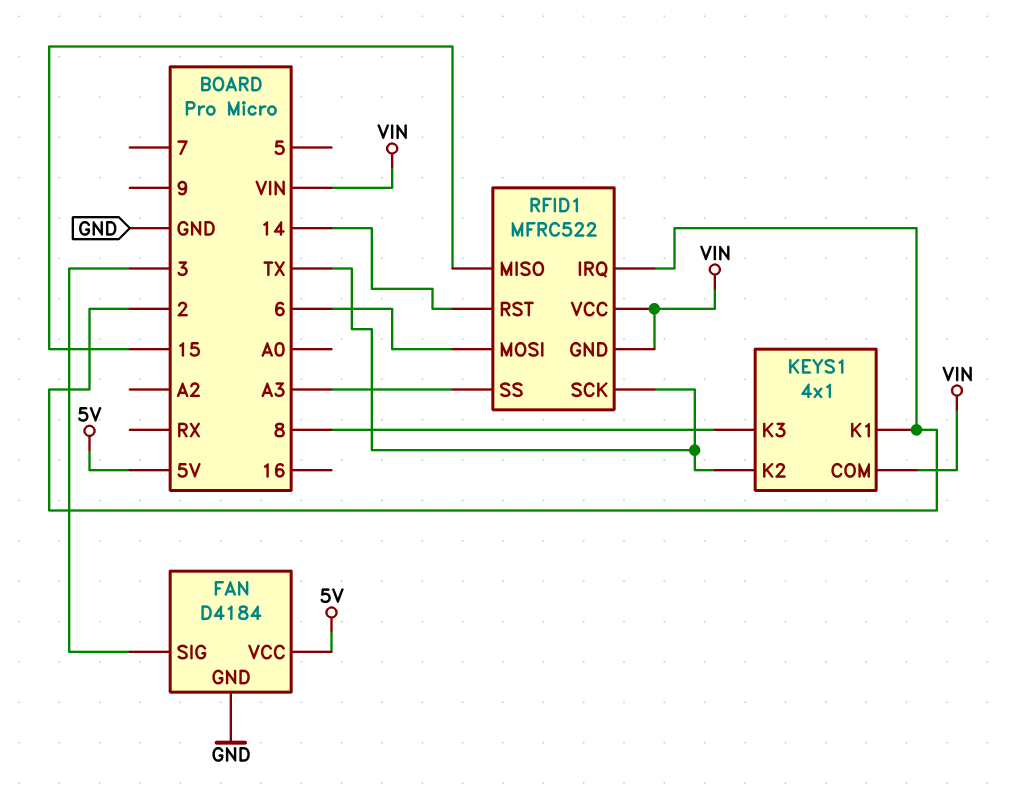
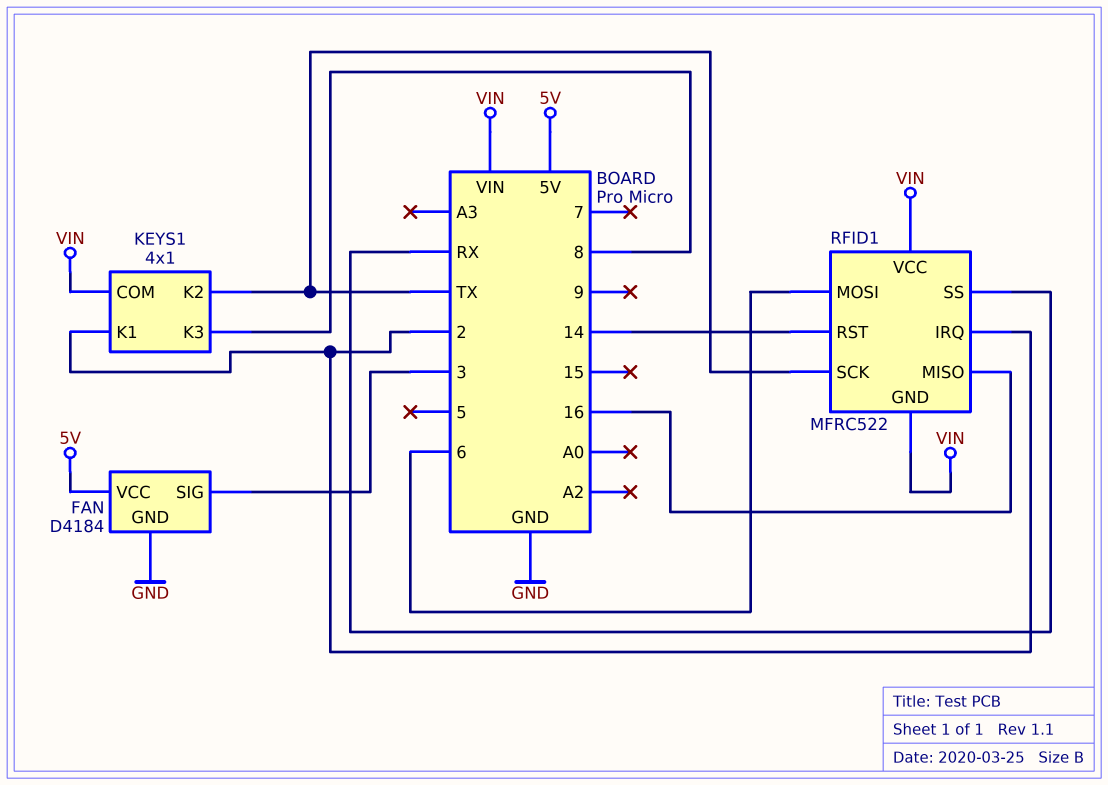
RFID1 pin MISO: 15 -> 16
RFID1 pin SS: A3 -> RX

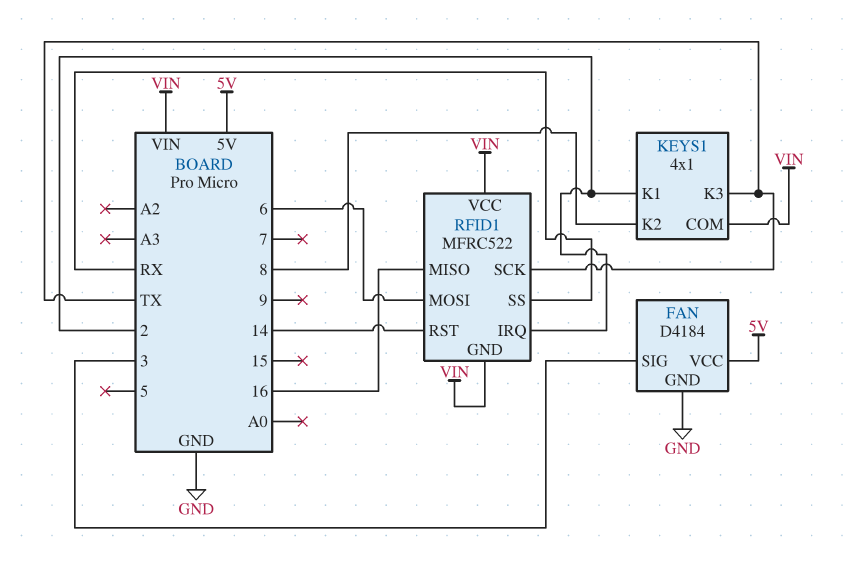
KEYS1 pin K2: TX -> 8
KEYS1 pin K3: 8 -> TX

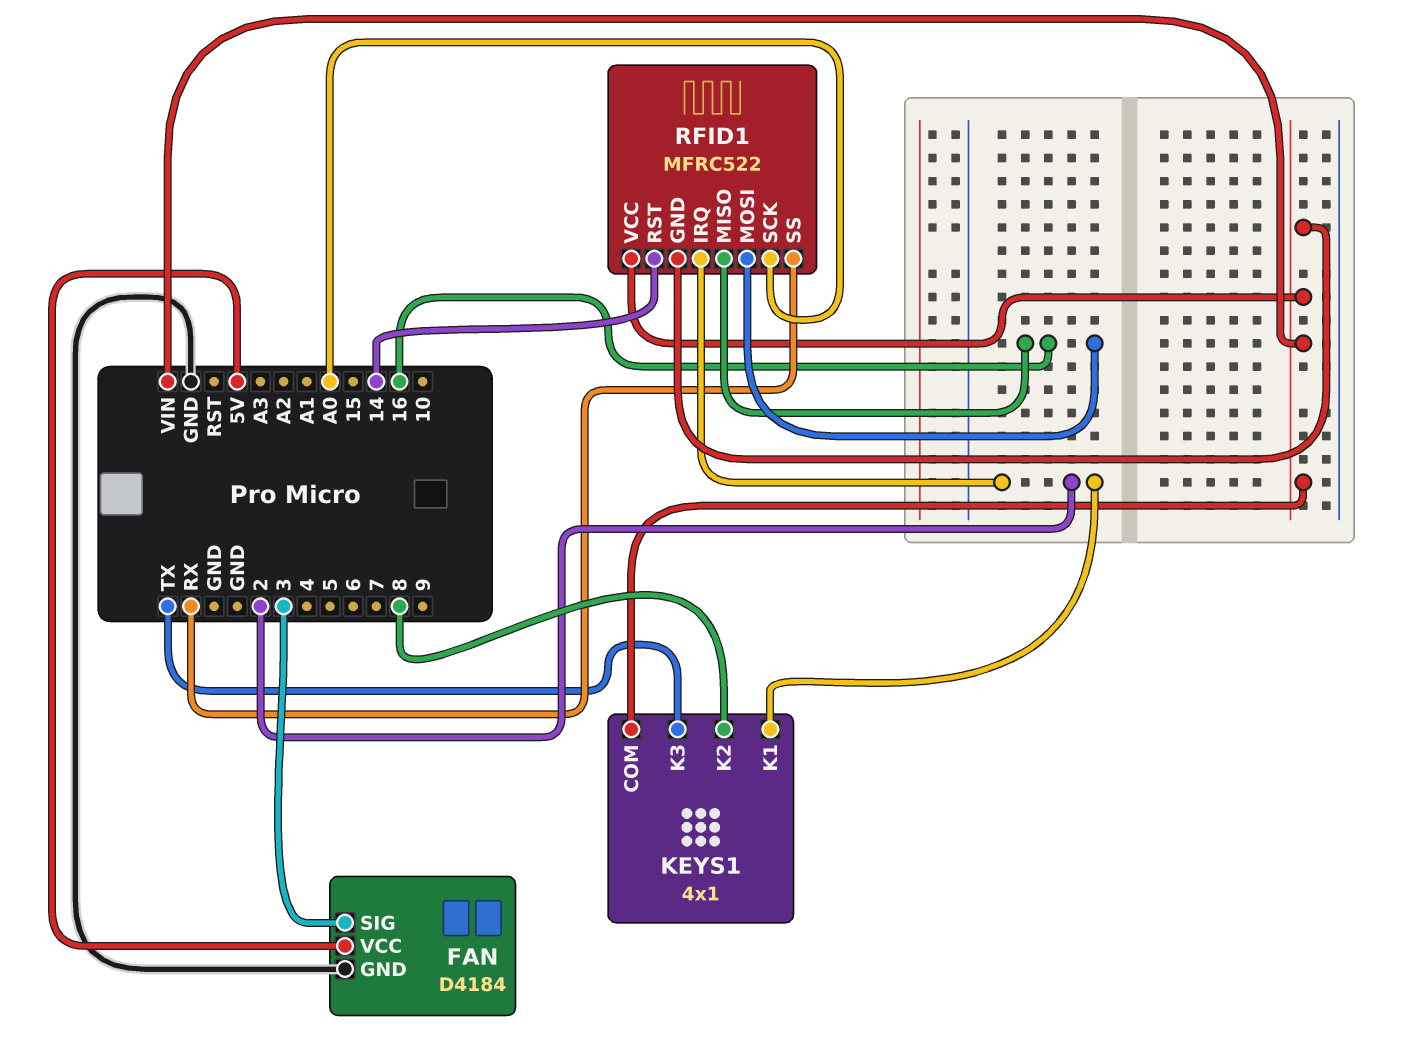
RFID1 pin MOSI: 6 -> 16
RFID1 pin SCK: TX -> A0

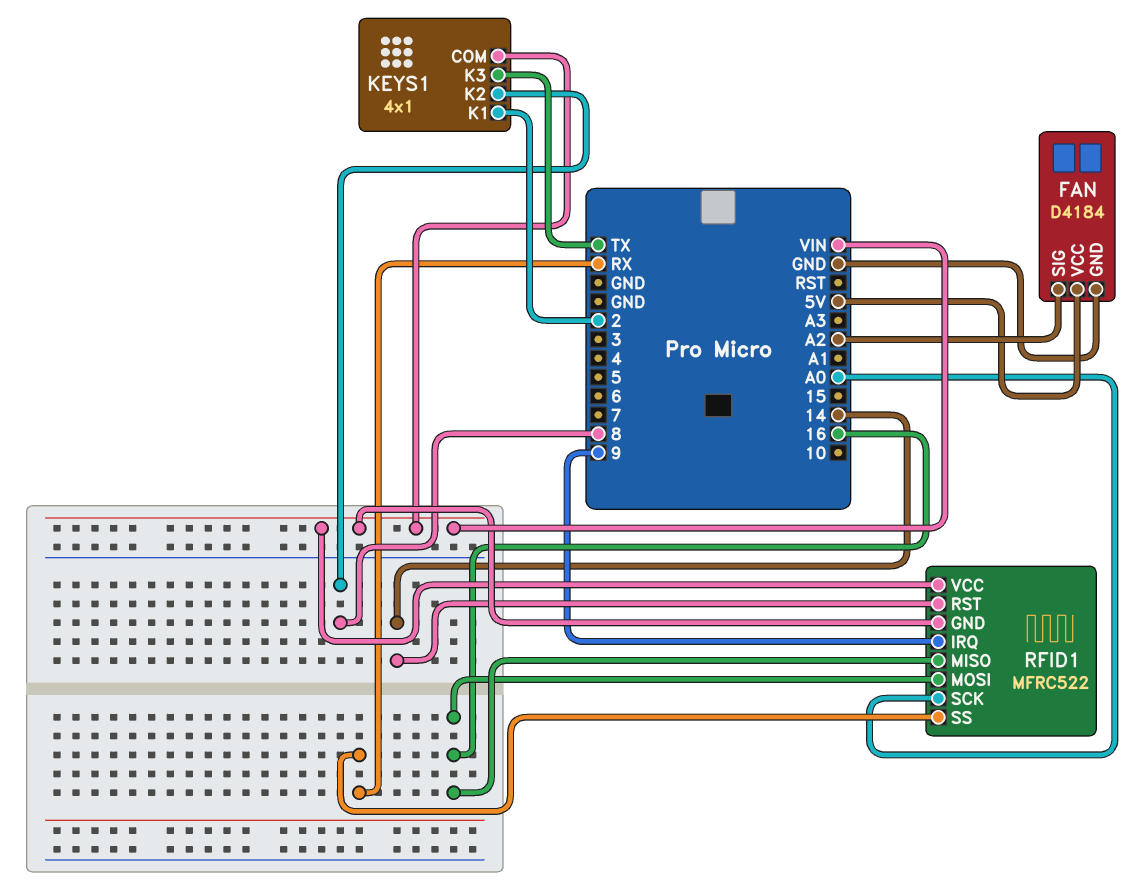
FAN pin SIG: 3 -> A2
RFID1 pin IRQ: 2 -> 9

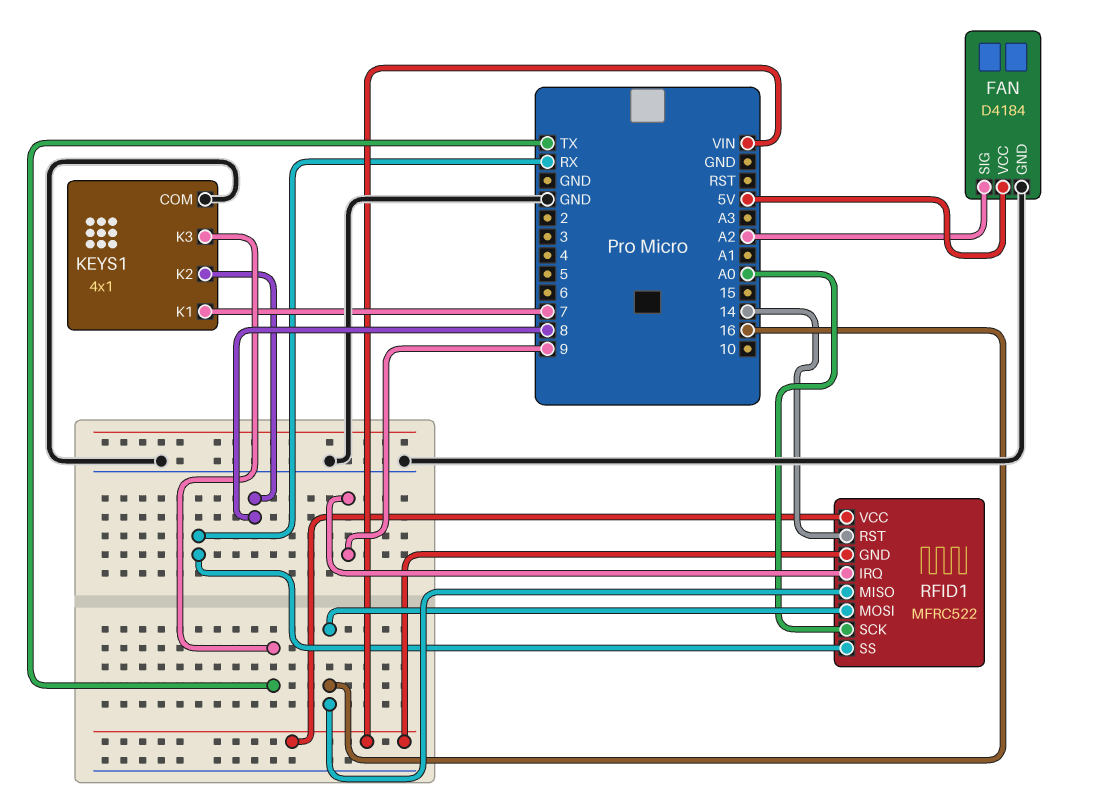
KEYS1 pin COM: VIN -> GND
KEYS1 pin K1: 2 -> 7

